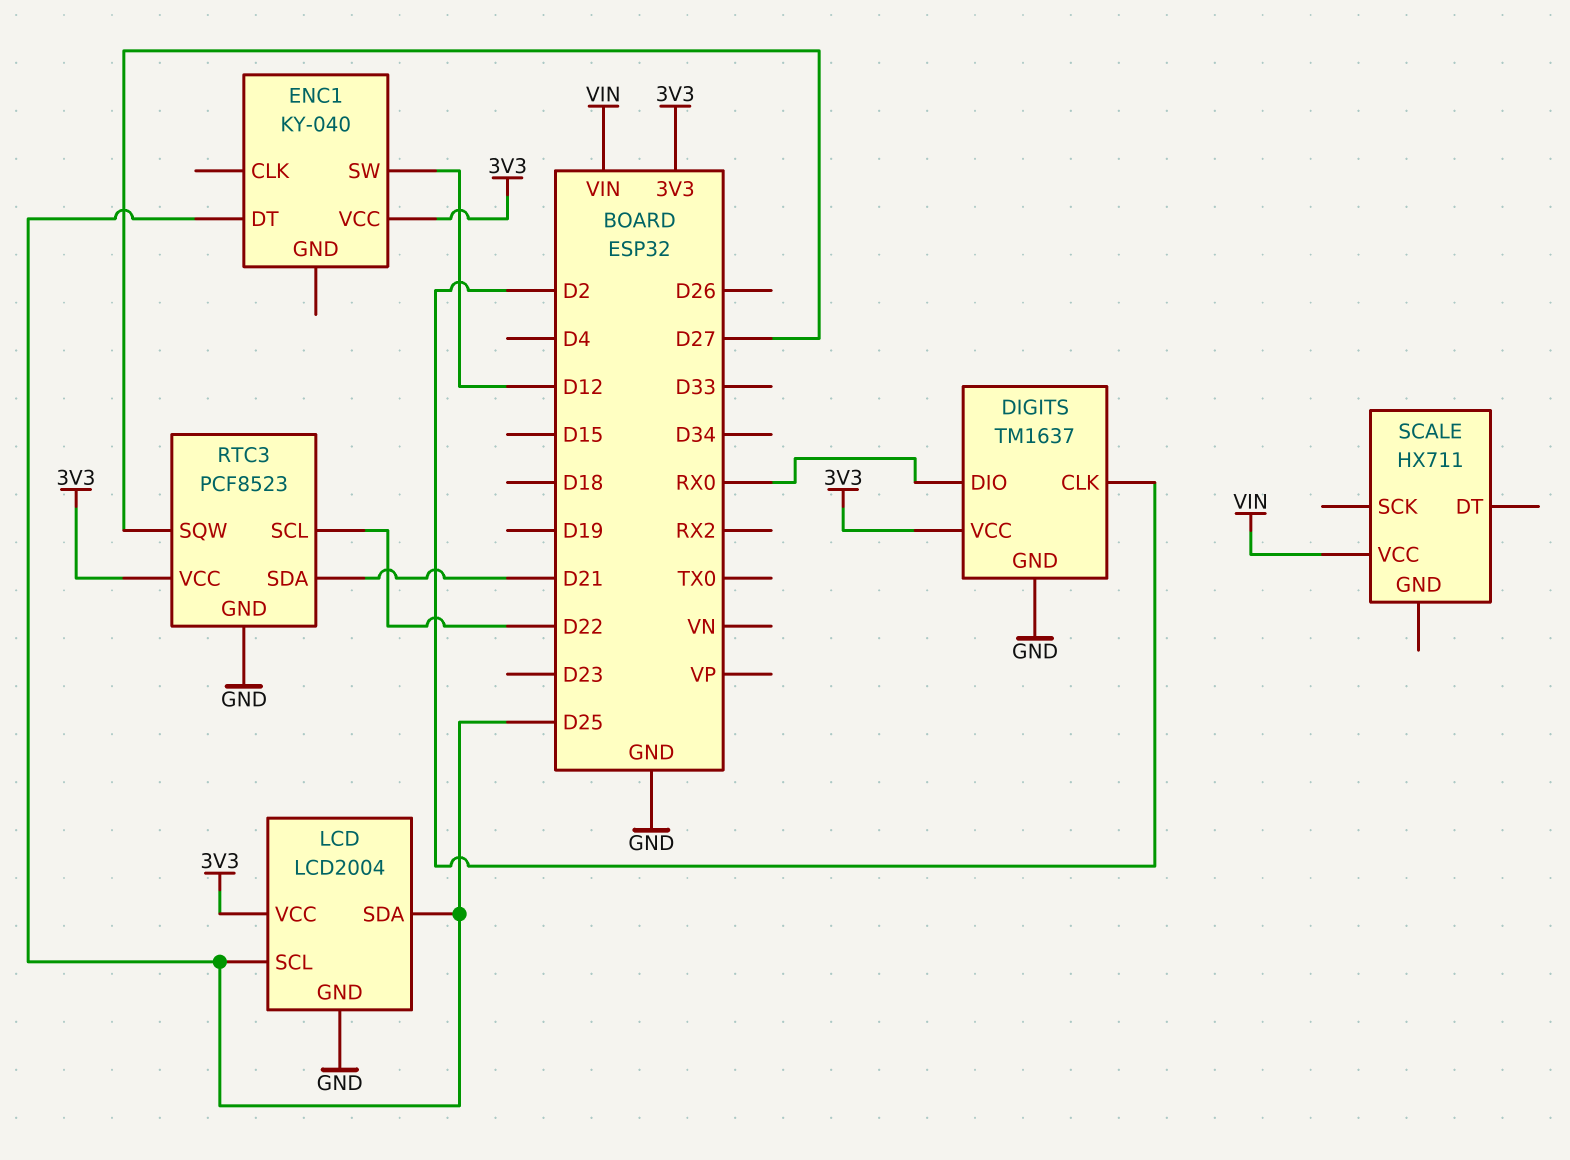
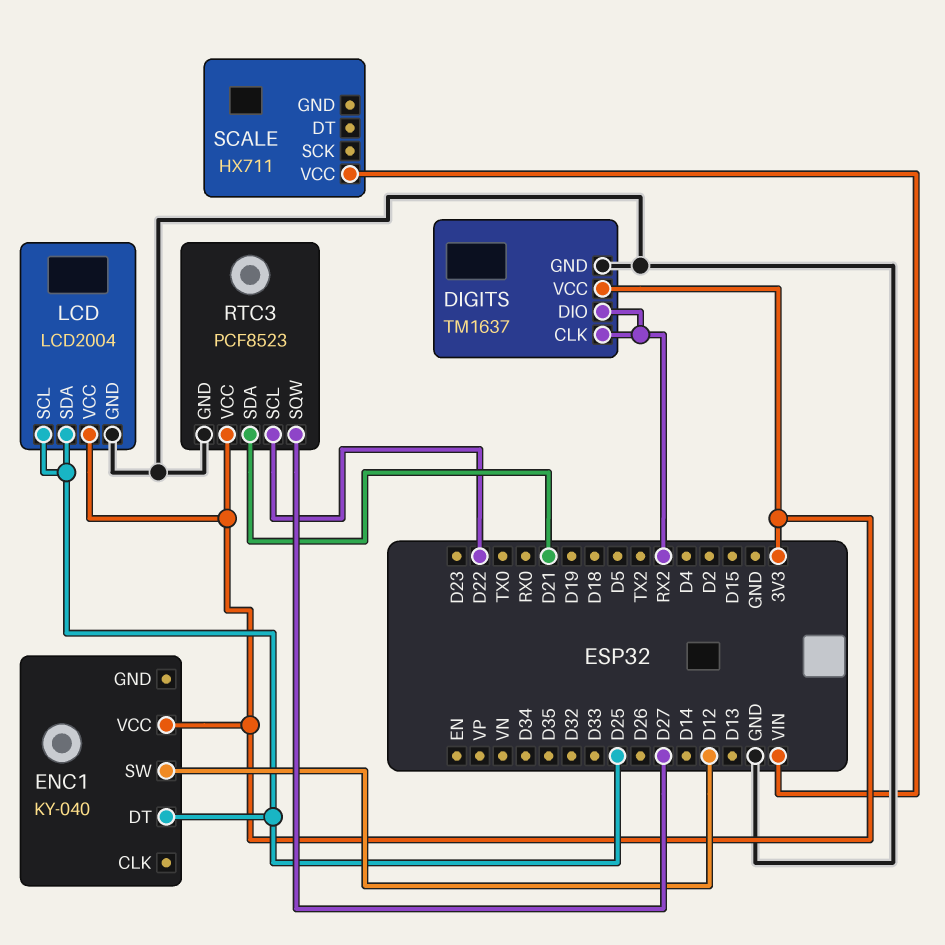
DIGITS pin CLK: D2 -> RX2
DIGITS pin DIO: RX0 -> RX2

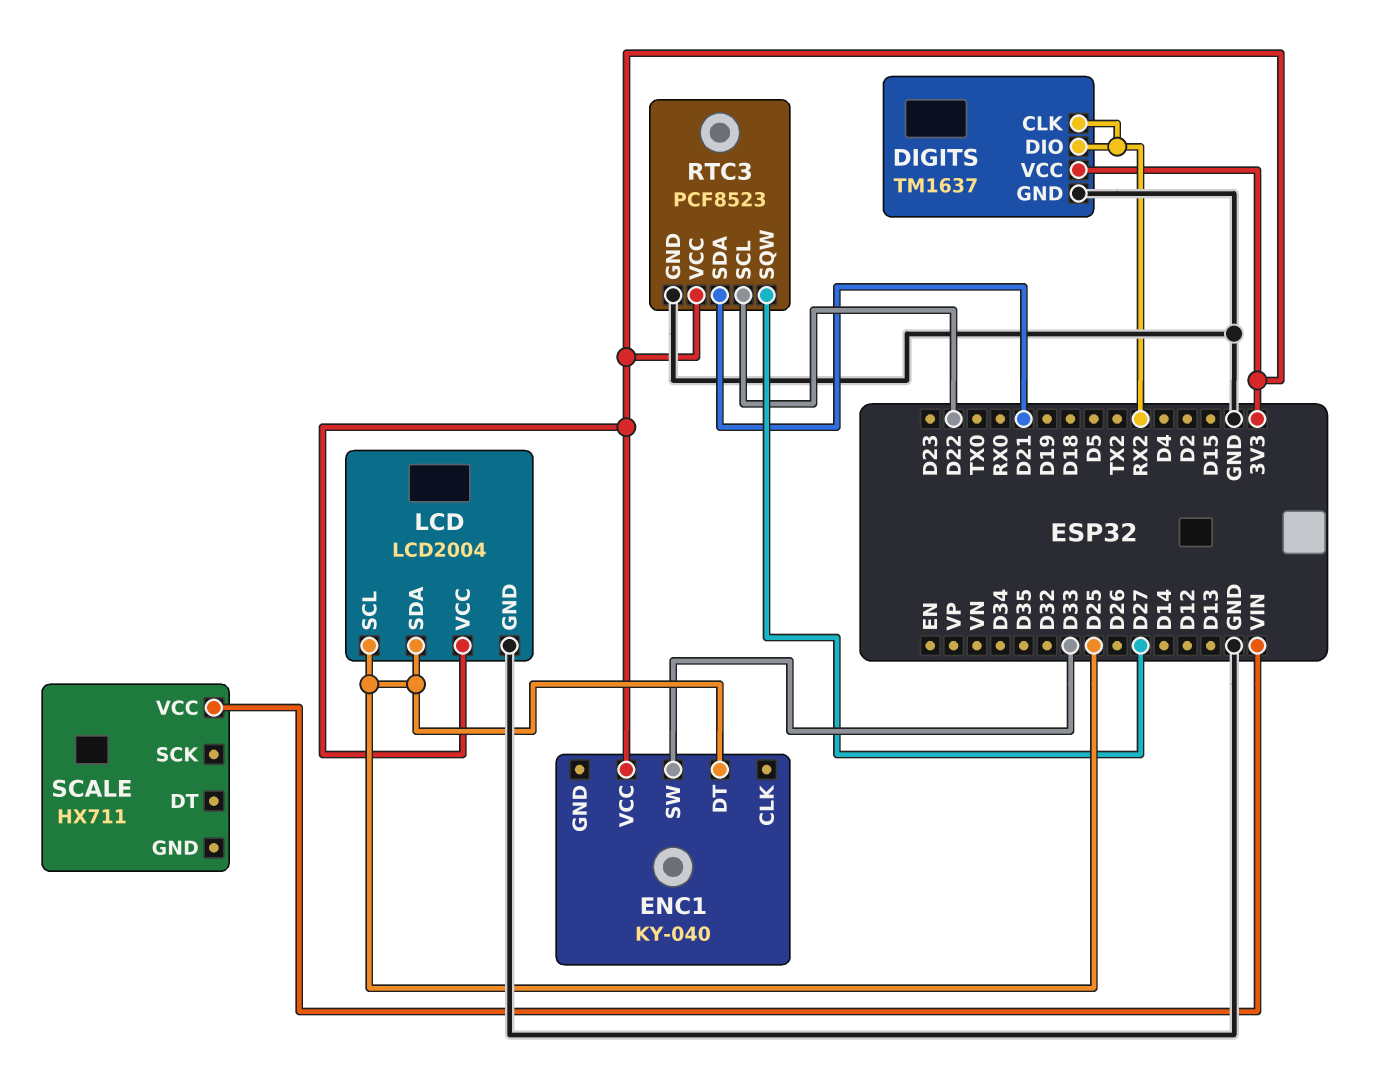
ENC1 pin SW: D12 -> D33

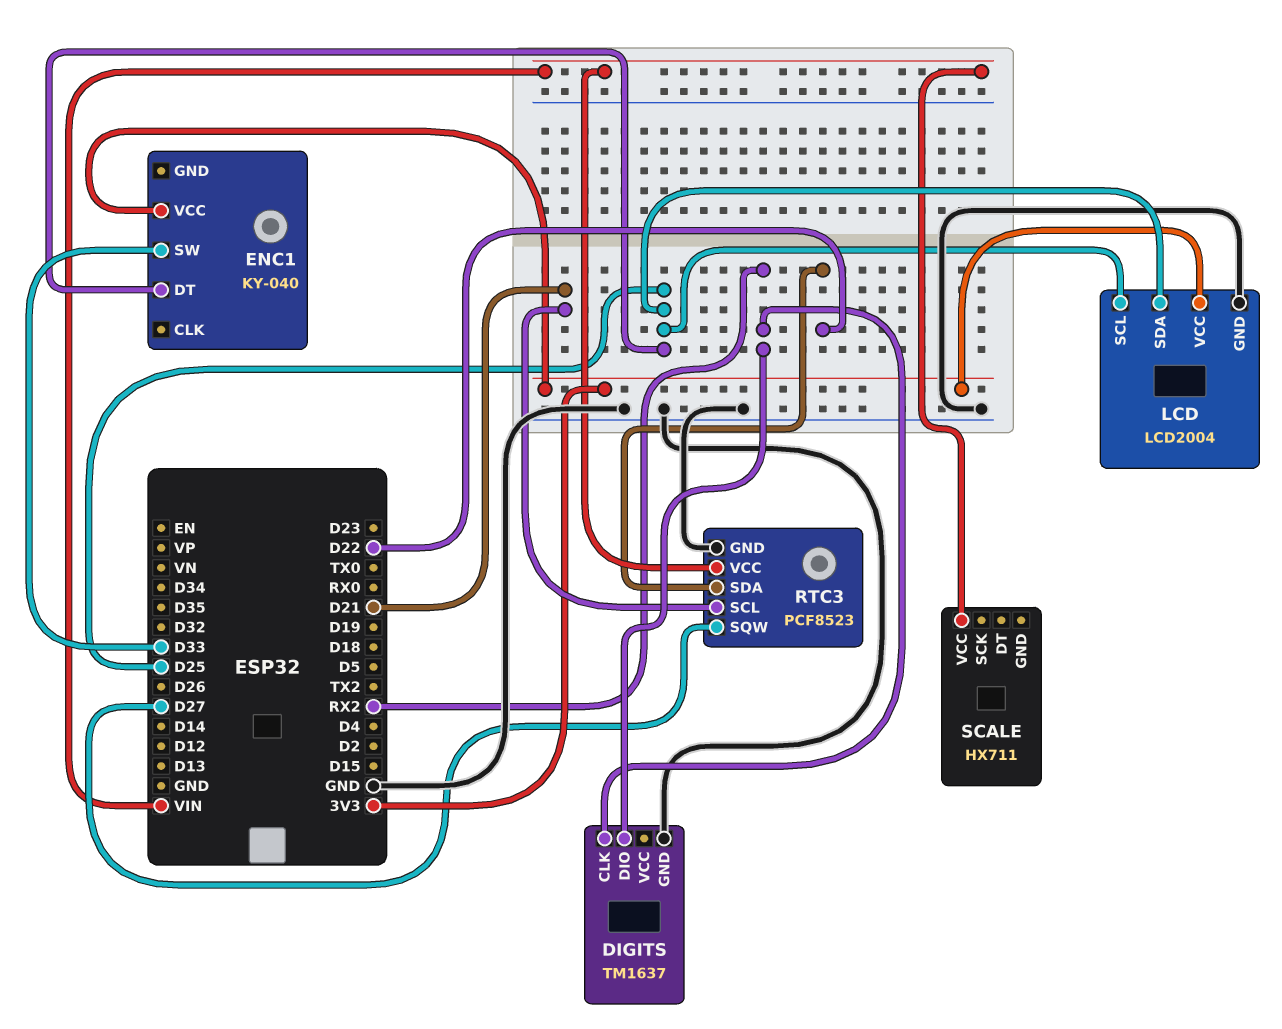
DIGITS pin VCC: 3V3 -> none
RTC3 pin SCL: D22 -> D21
RTC3 pin SDA: D21 -> D22
RTC3 pin VCC: 3V3 -> VIN

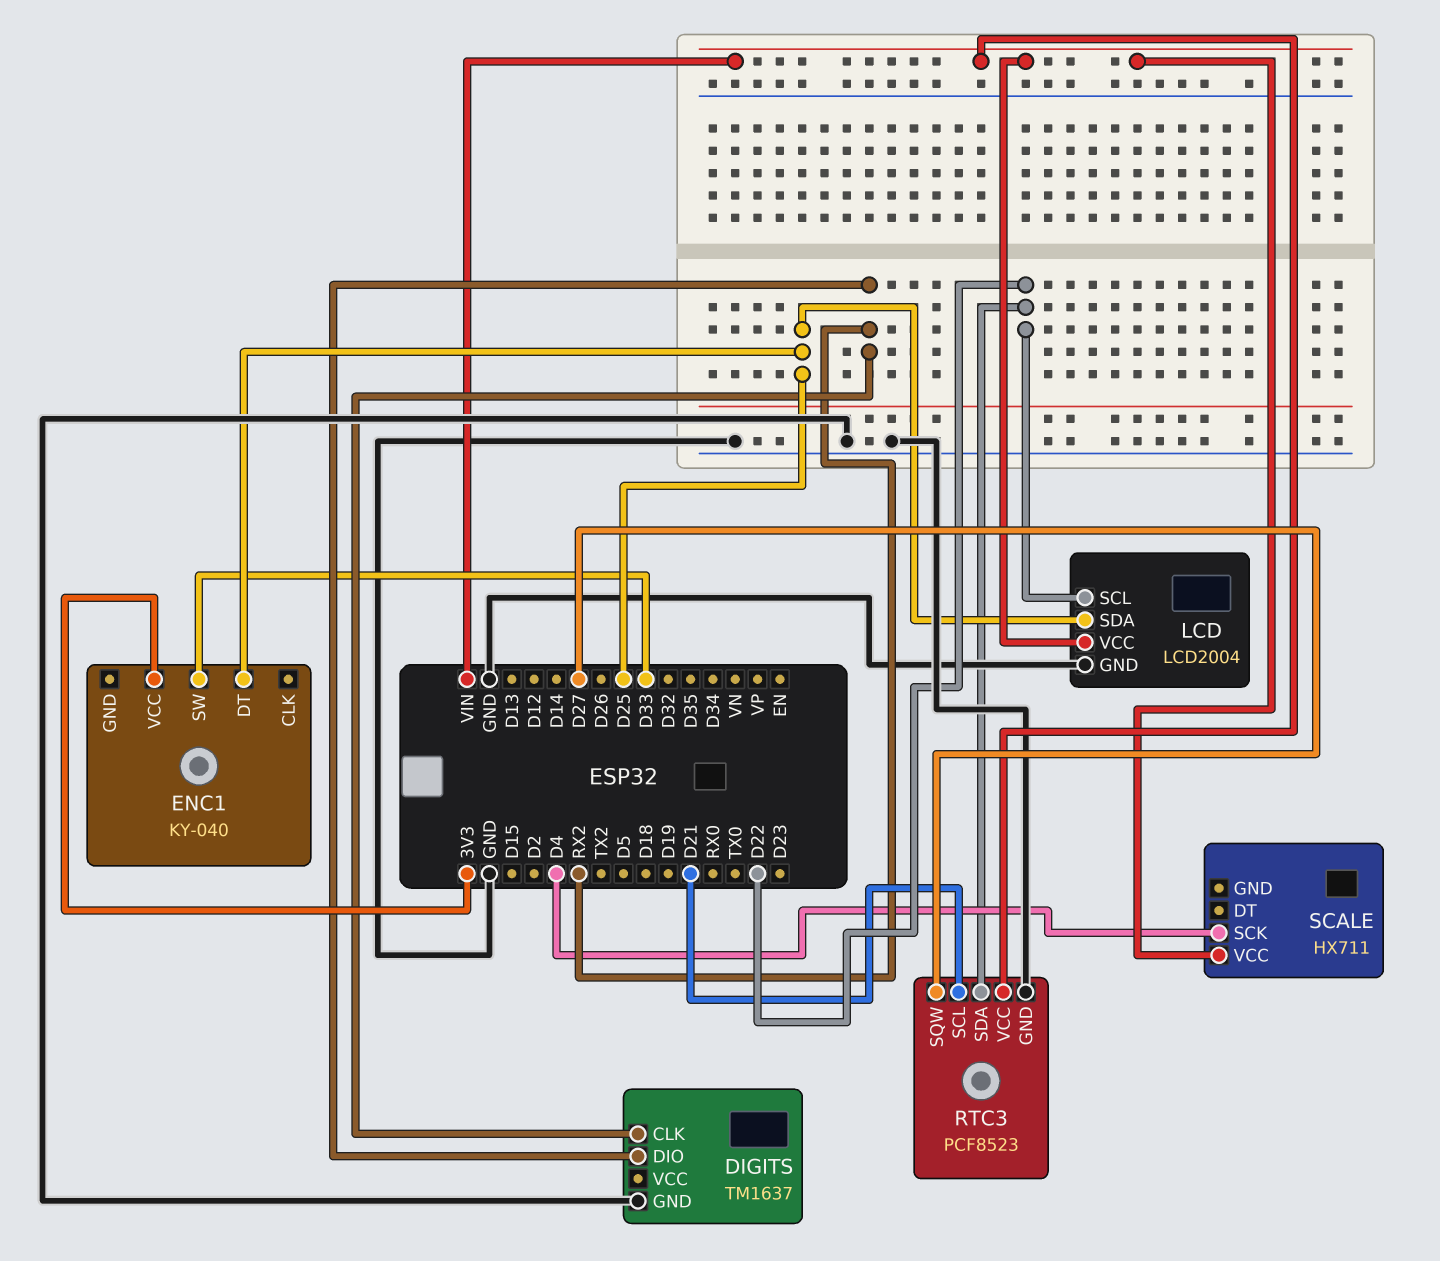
LCD pin SCL: D25 -> D22
LCD pin VCC: 3V3 -> VIN
SCALE pin SCK: none -> D4

